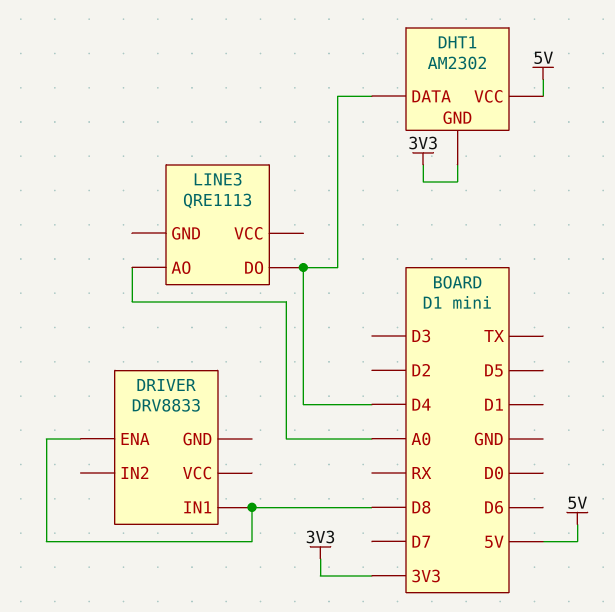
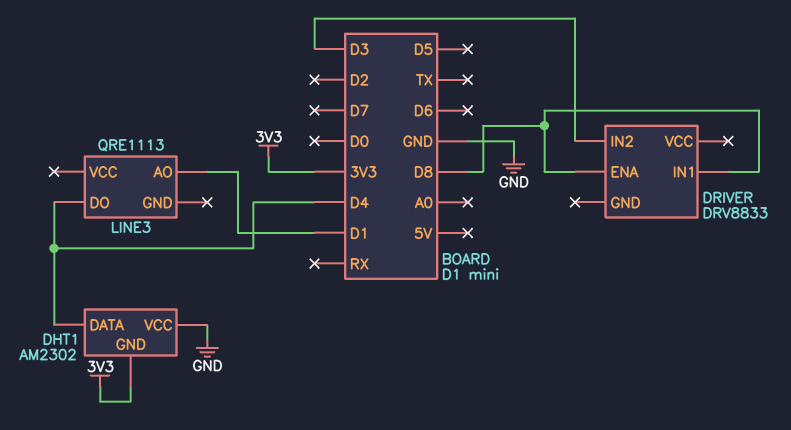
DHT1 pin VCC: 5V -> GND
DRIVER pin IN2: none -> D3
LINE3 pin AO: A0 -> D1

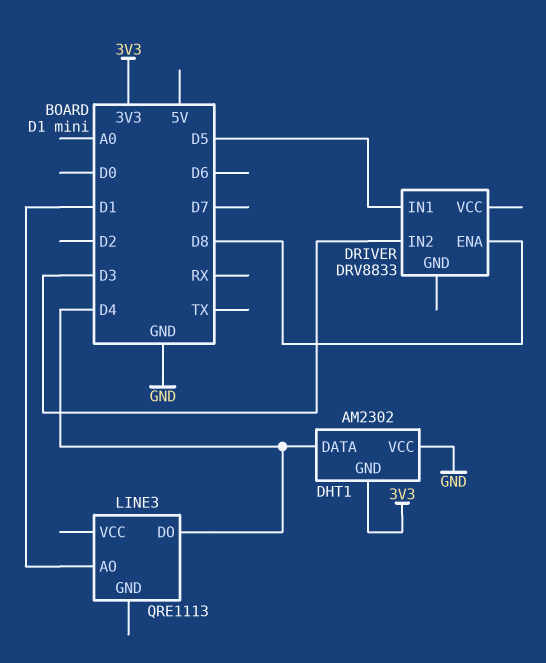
DRIVER pin IN1: D8 -> D5

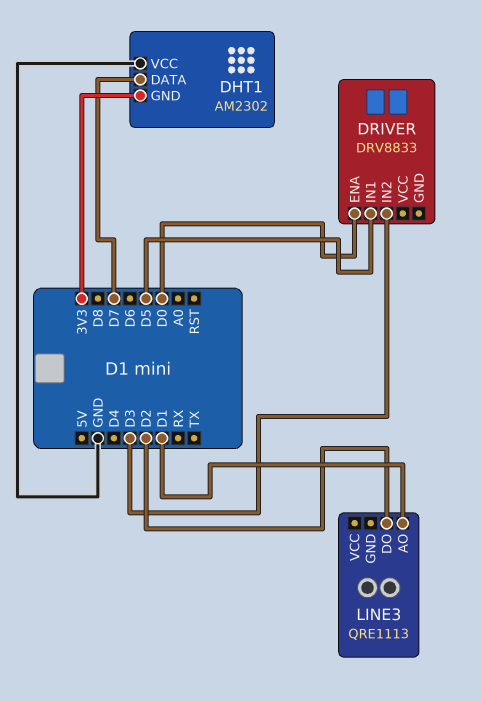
DHT1 pin DATA: D4 -> D7
DRIVER pin ENA: D8 -> D0
LINE3 pin DO: D4 -> D2

